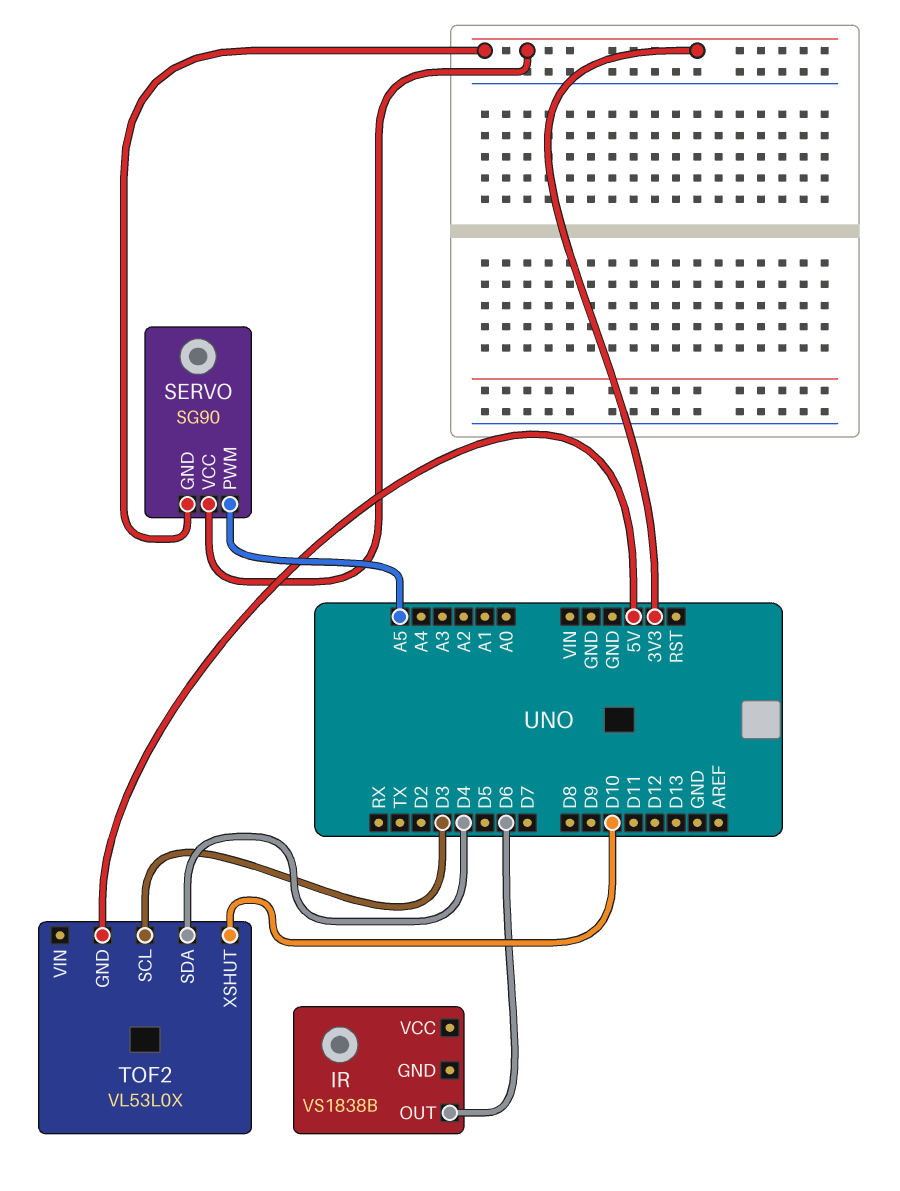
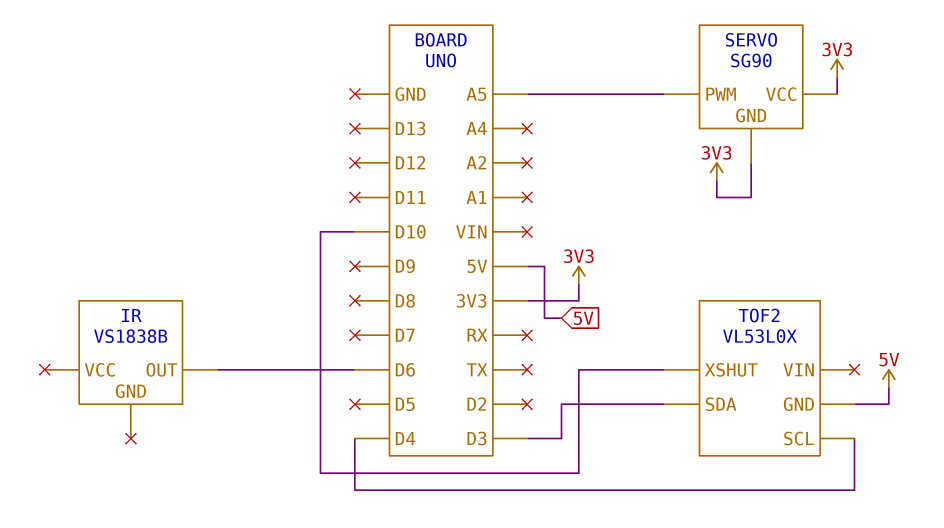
TOF2 pin SCL: D3 -> D4
TOF2 pin SDA: D4 -> D3

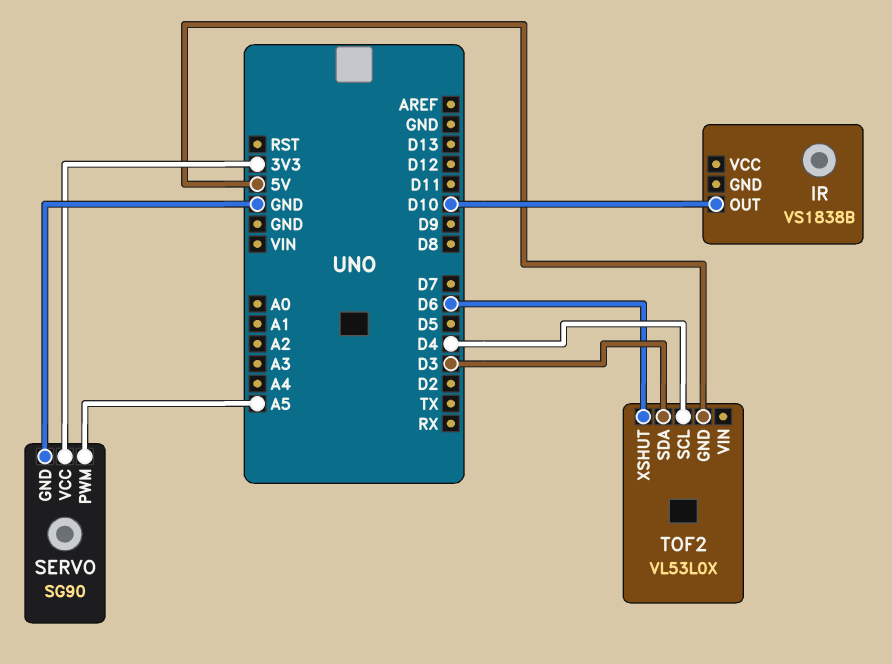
IR pin OUT: D6 -> D10
SERVO pin GND: 3V3 -> GND
TOF2 pin XSHUT: D10 -> D6

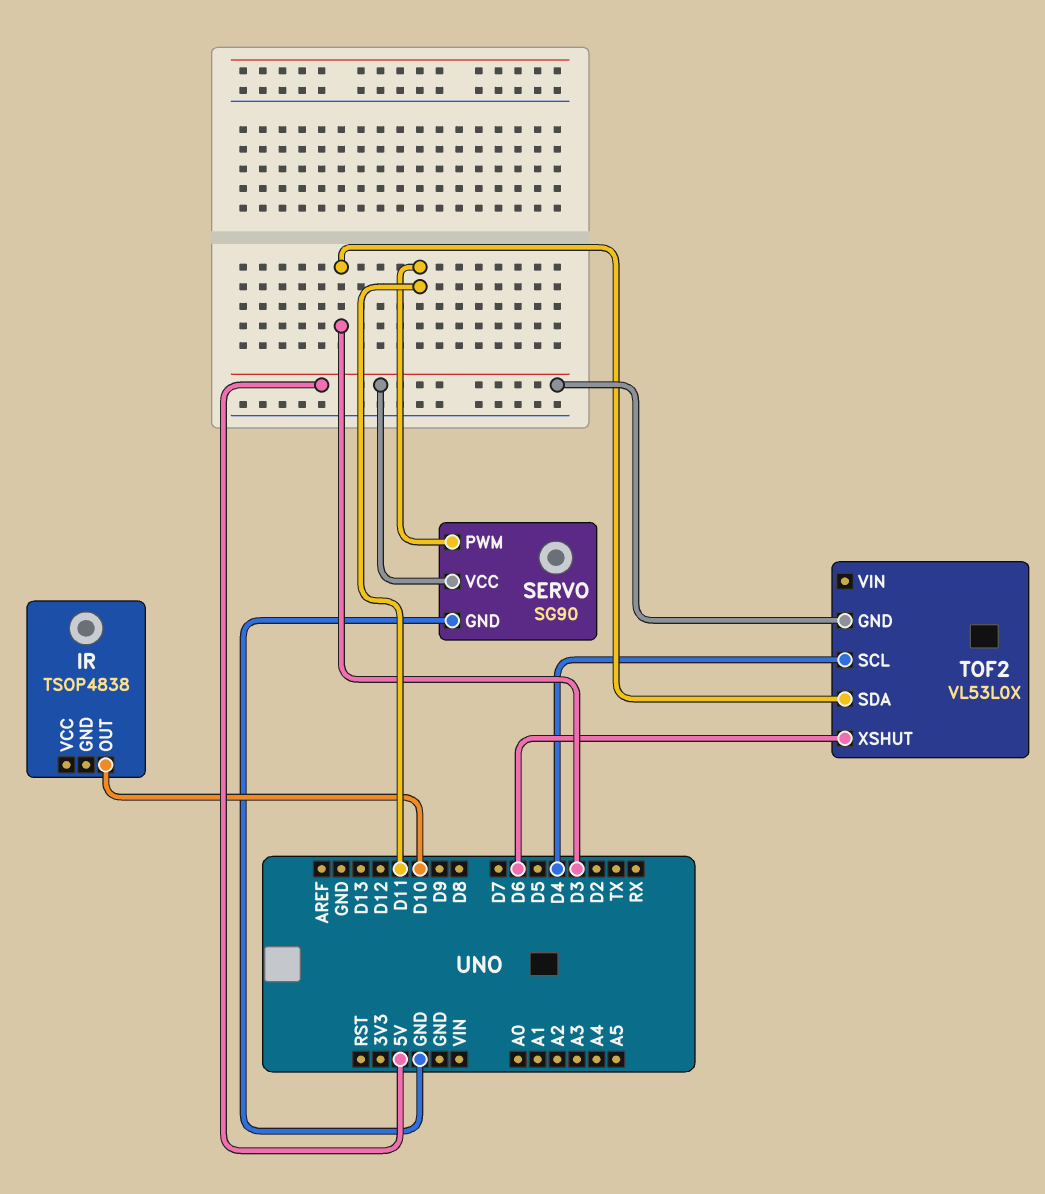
IR: VS1838B -> TSOP4838
SERVO pin PWM: A5 -> D11
SERVO pin VCC: 3V3 -> 5V

